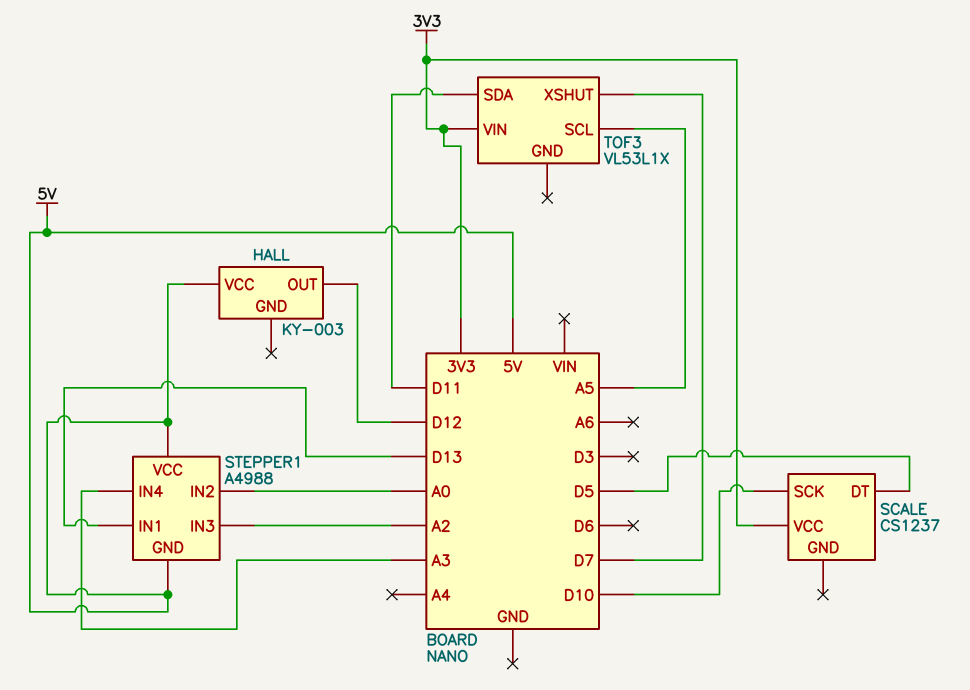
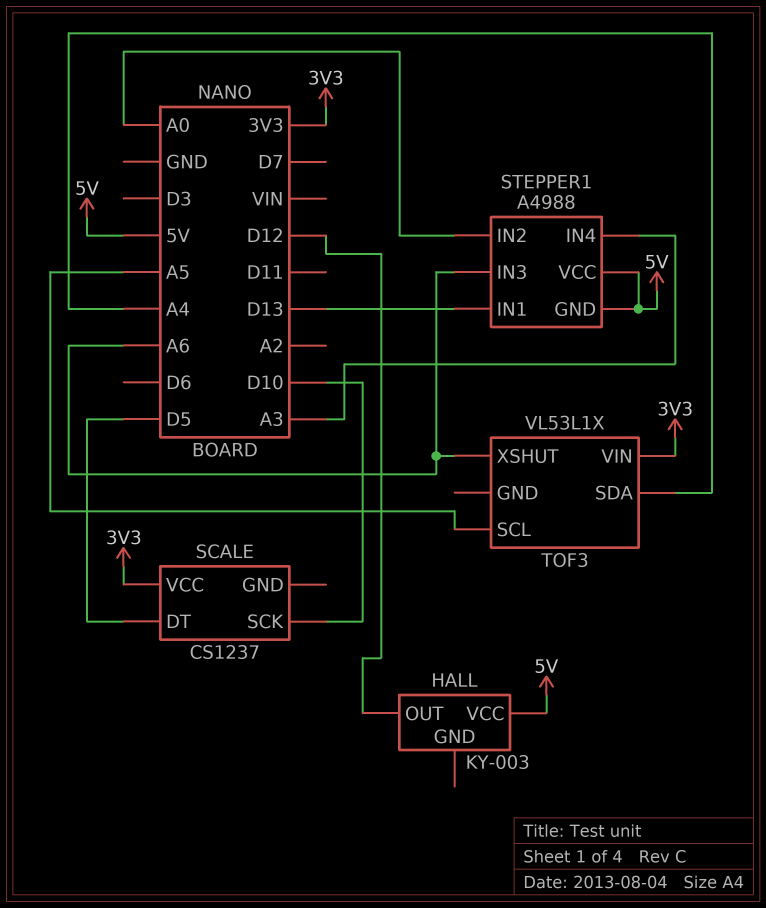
STEPPER1 pin IN3: A2 -> A6
TOF3 pin SDA: D11 -> A4
TOF3 pin XSHUT: D7 -> A6

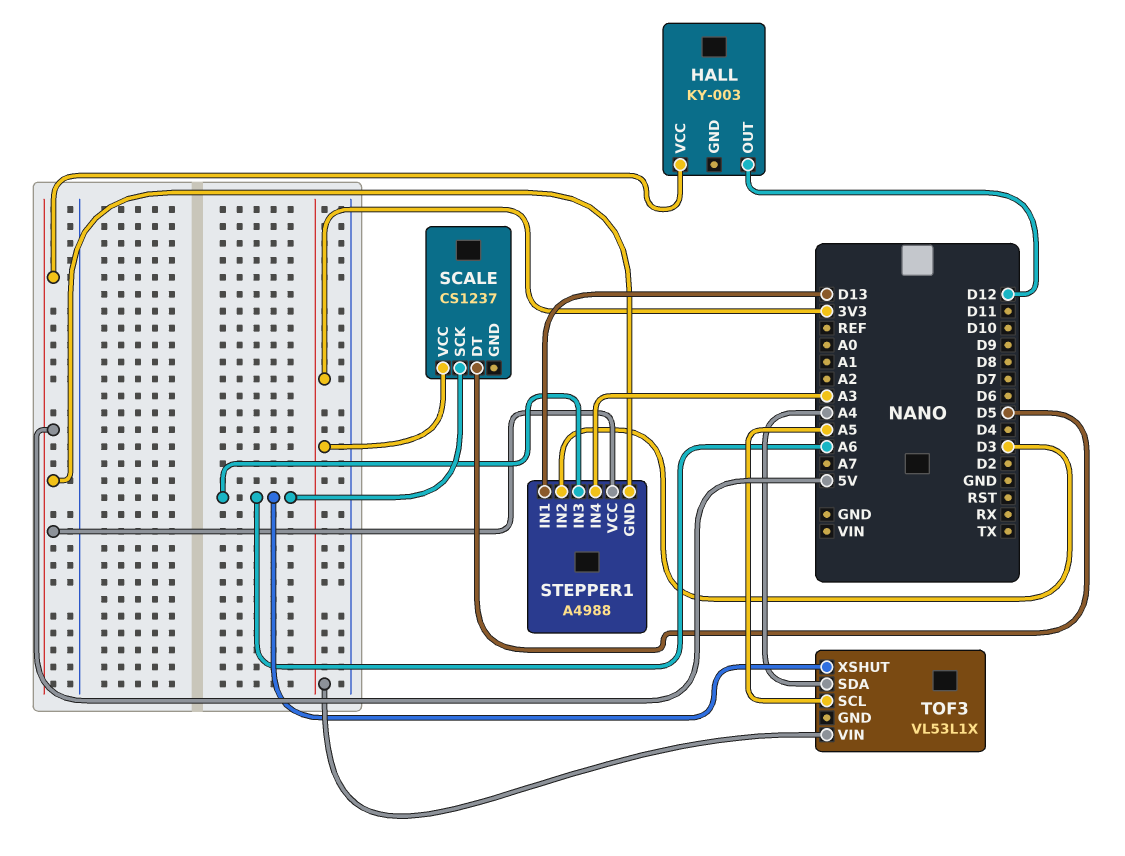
SCALE pin SCK: D10 -> A6
STEPPER1 pin IN2: A0 -> D3

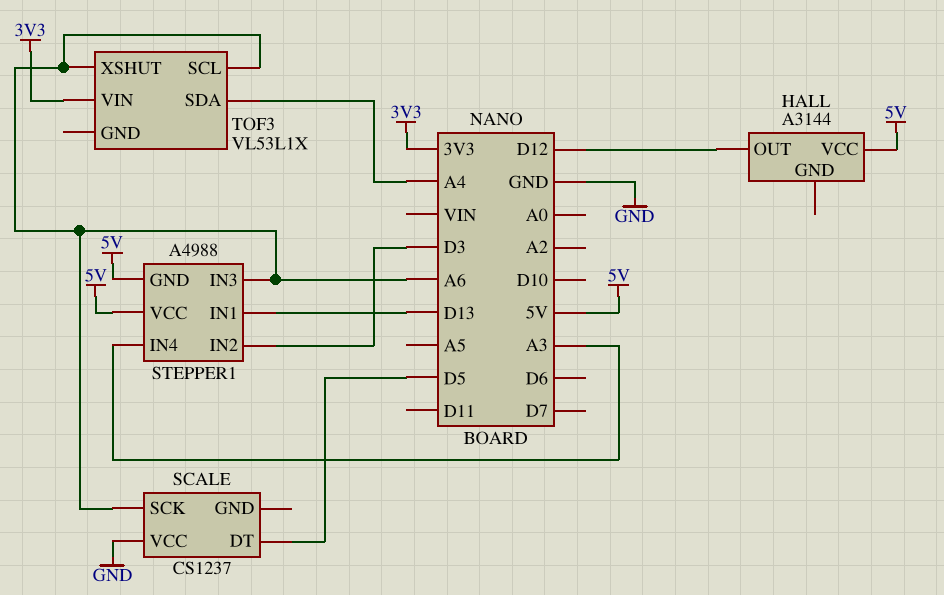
HALL: KY-003 -> A3144
SCALE pin VCC: 3V3 -> GND
TOF3 pin SCL: A5 -> A6

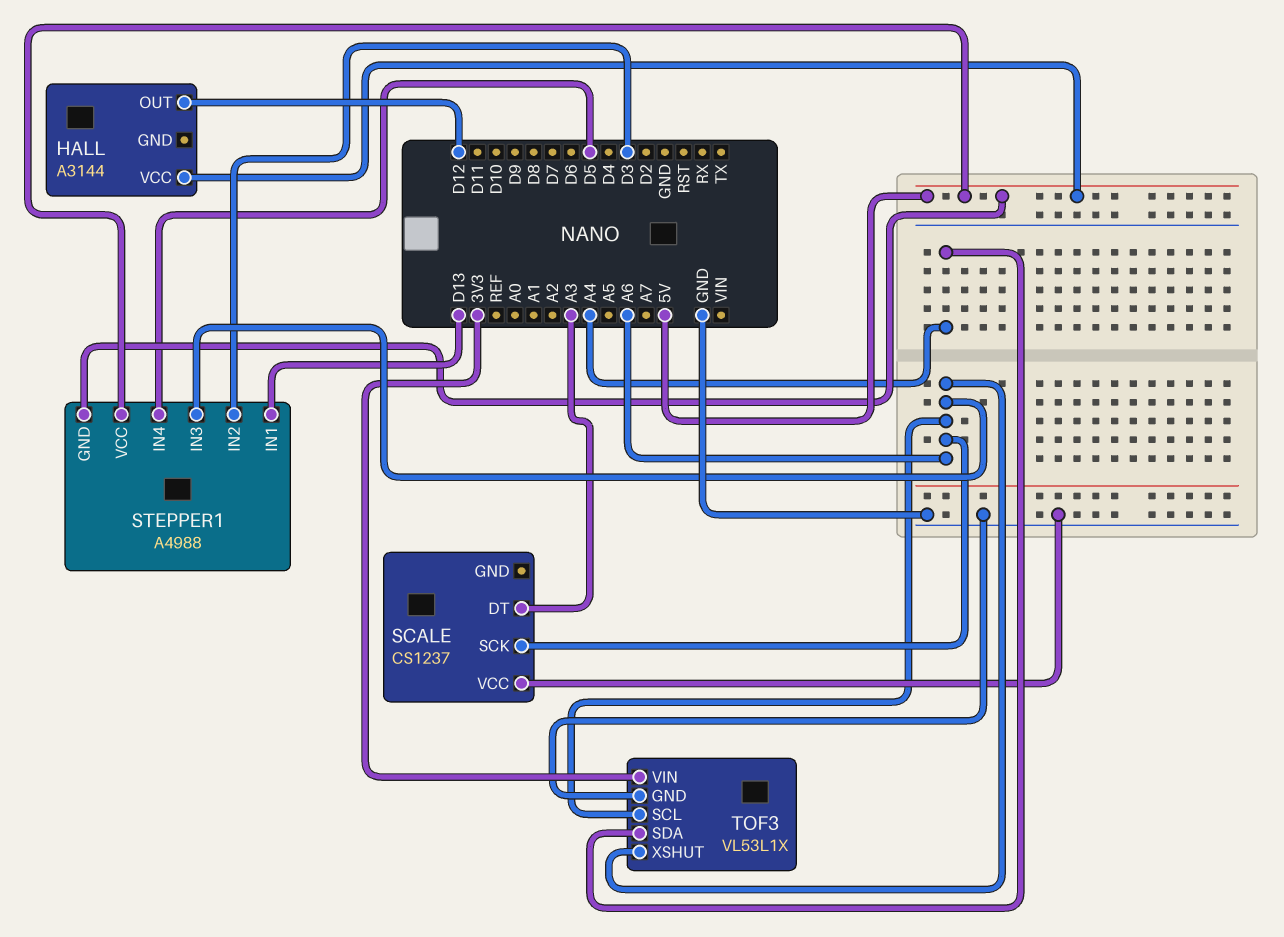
SCALE pin DT: D5 -> A3
STEPPER1 pin IN4: A3 -> D5
TOF3 pin GND: none -> GND

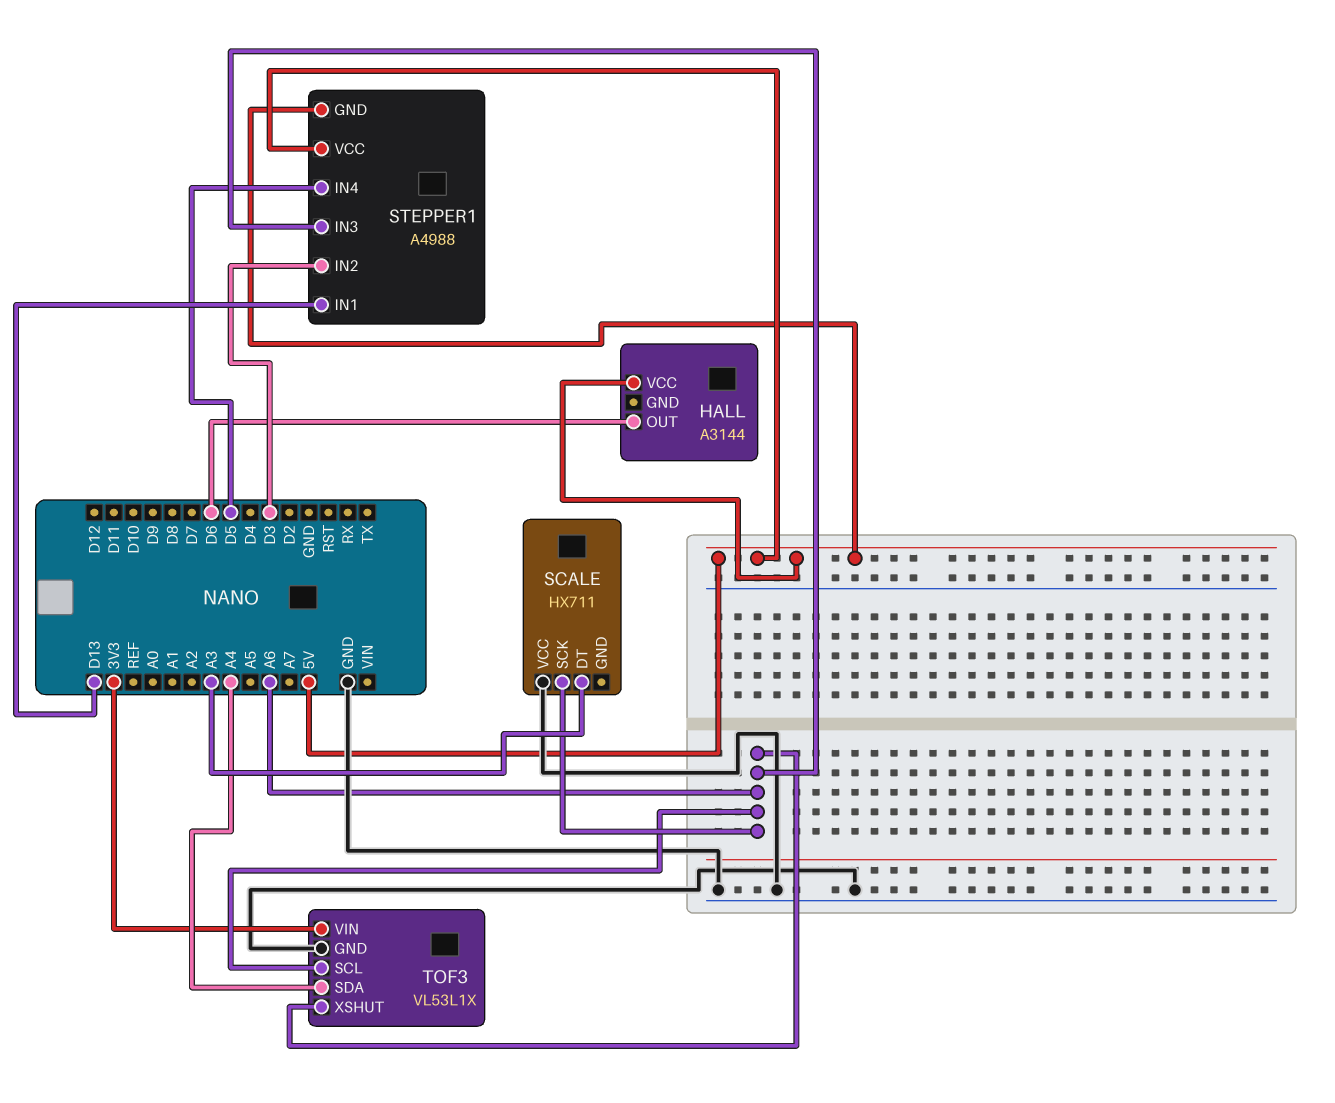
HALL pin OUT: D12 -> D6
SCALE: CS1237 -> HX711

